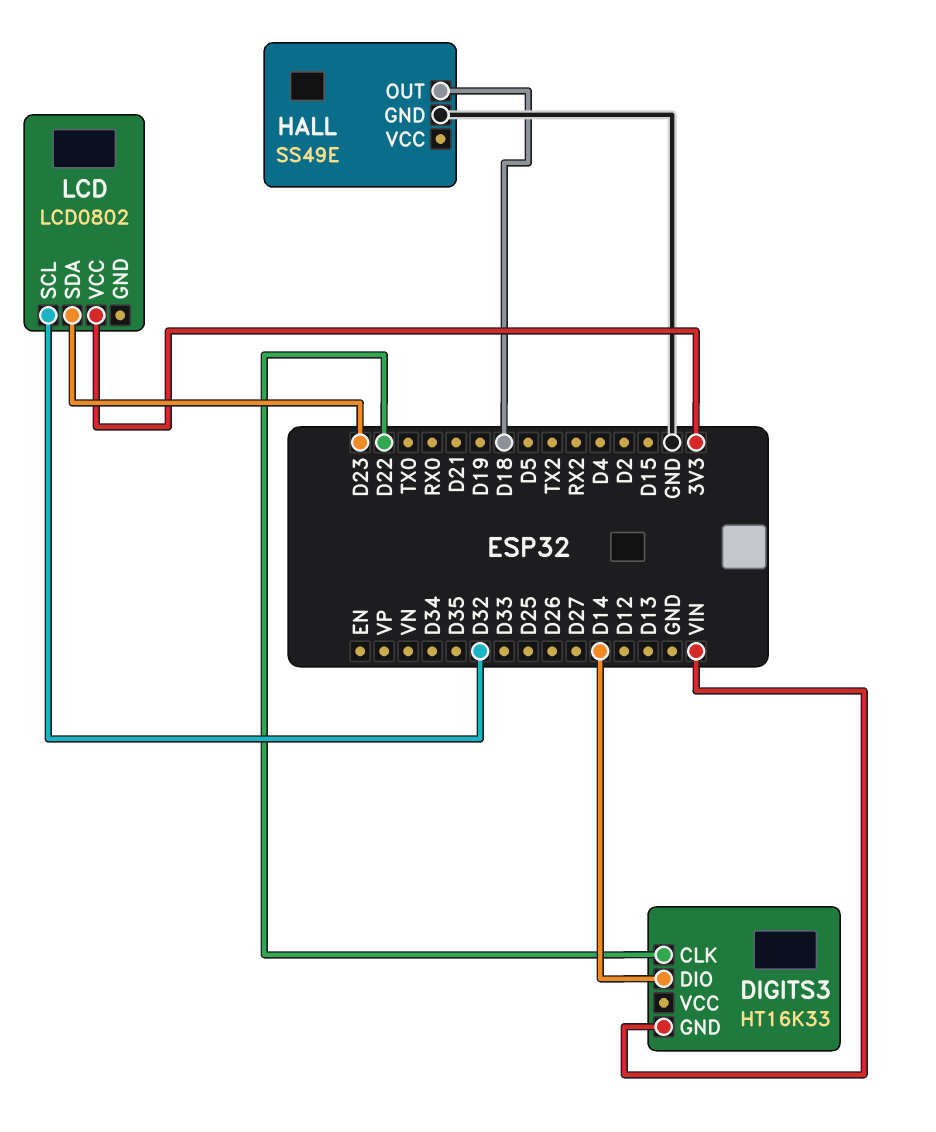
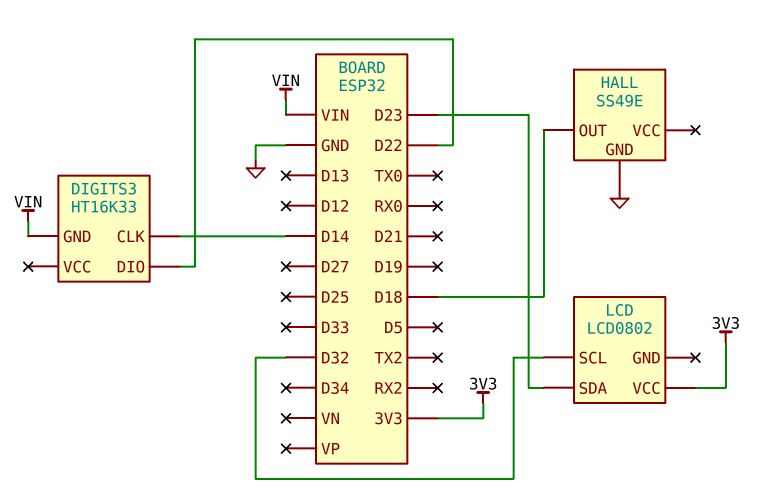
DIGITS3 pin CLK: D22 -> D14
DIGITS3 pin DIO: D14 -> D22

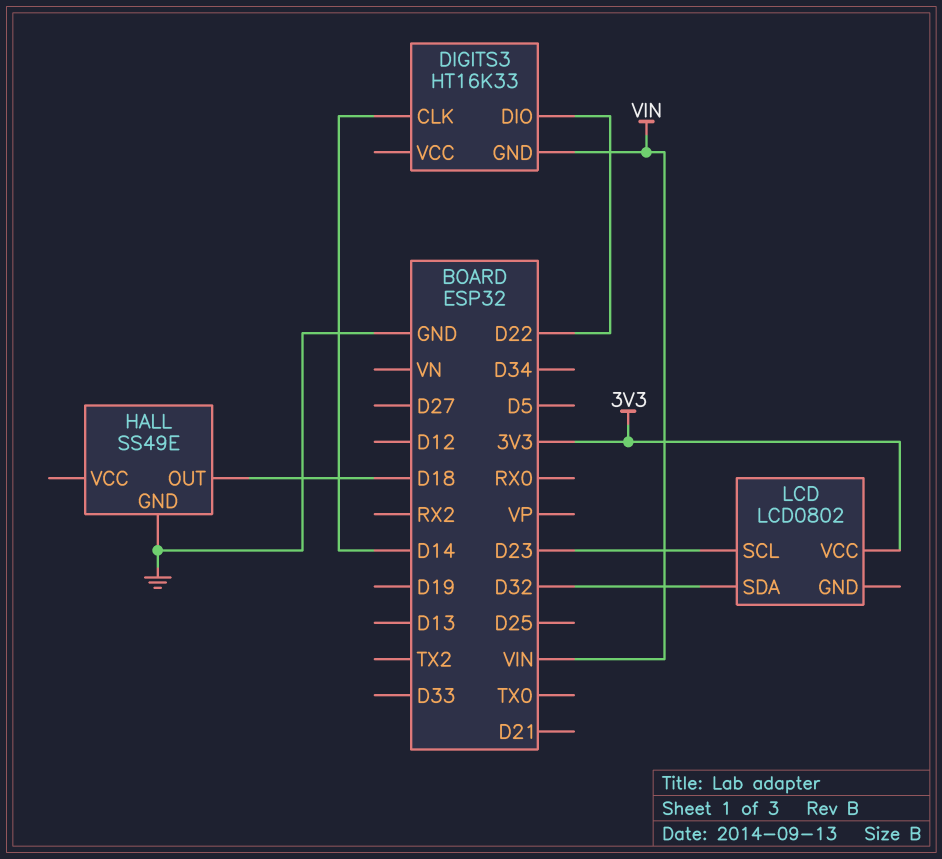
LCD pin SCL: D32 -> D23
LCD pin SDA: D23 -> D32

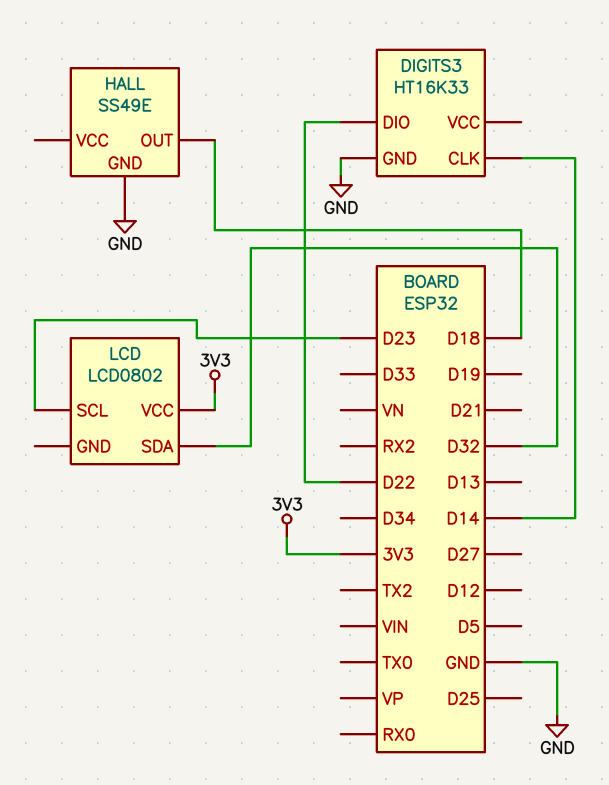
DIGITS3 pin GND: VIN -> GND

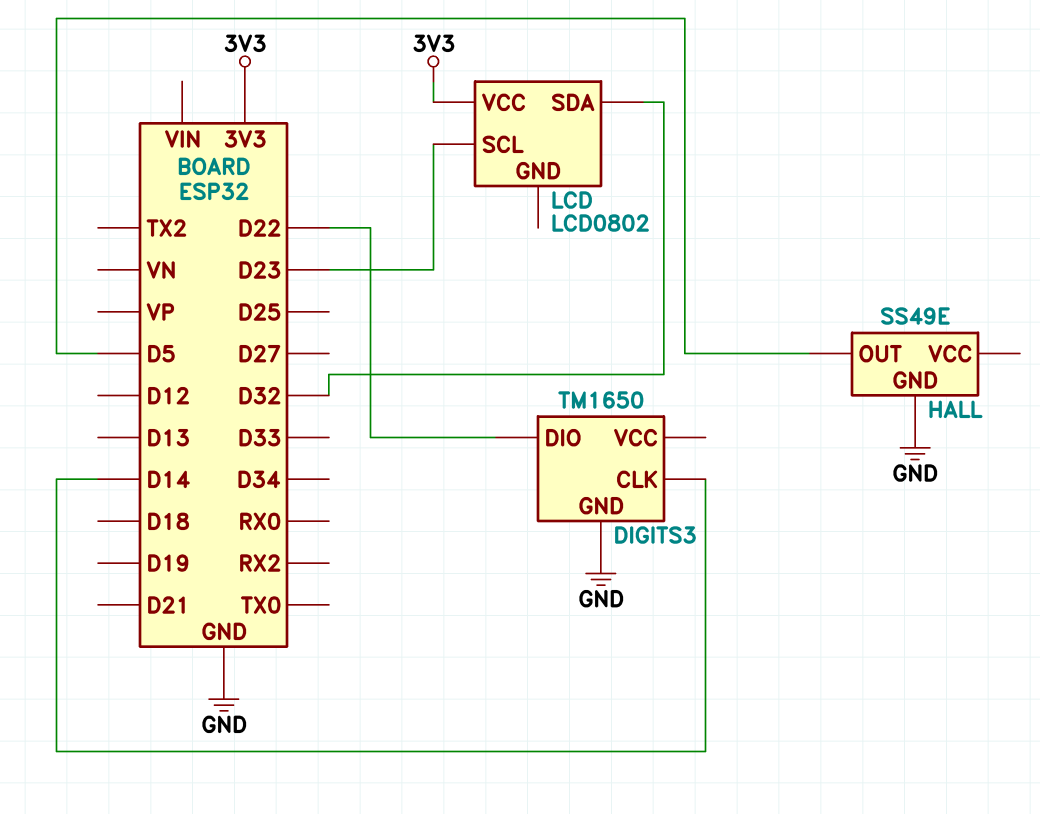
DIGITS3: HT16K33 -> TM1650
HALL pin OUT: D18 -> D5

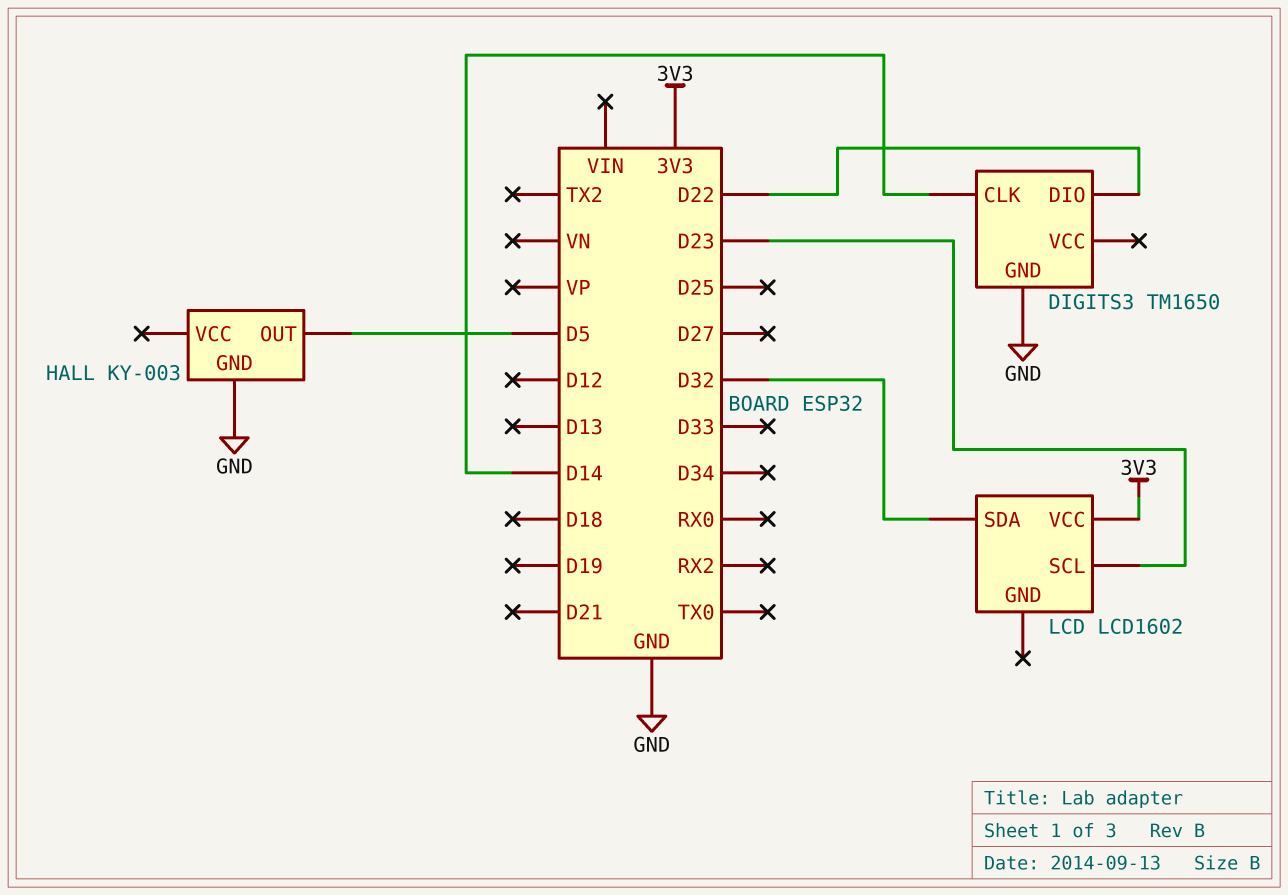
HALL: SS49E -> KY-003
LCD: LCD0802 -> LCD1602

